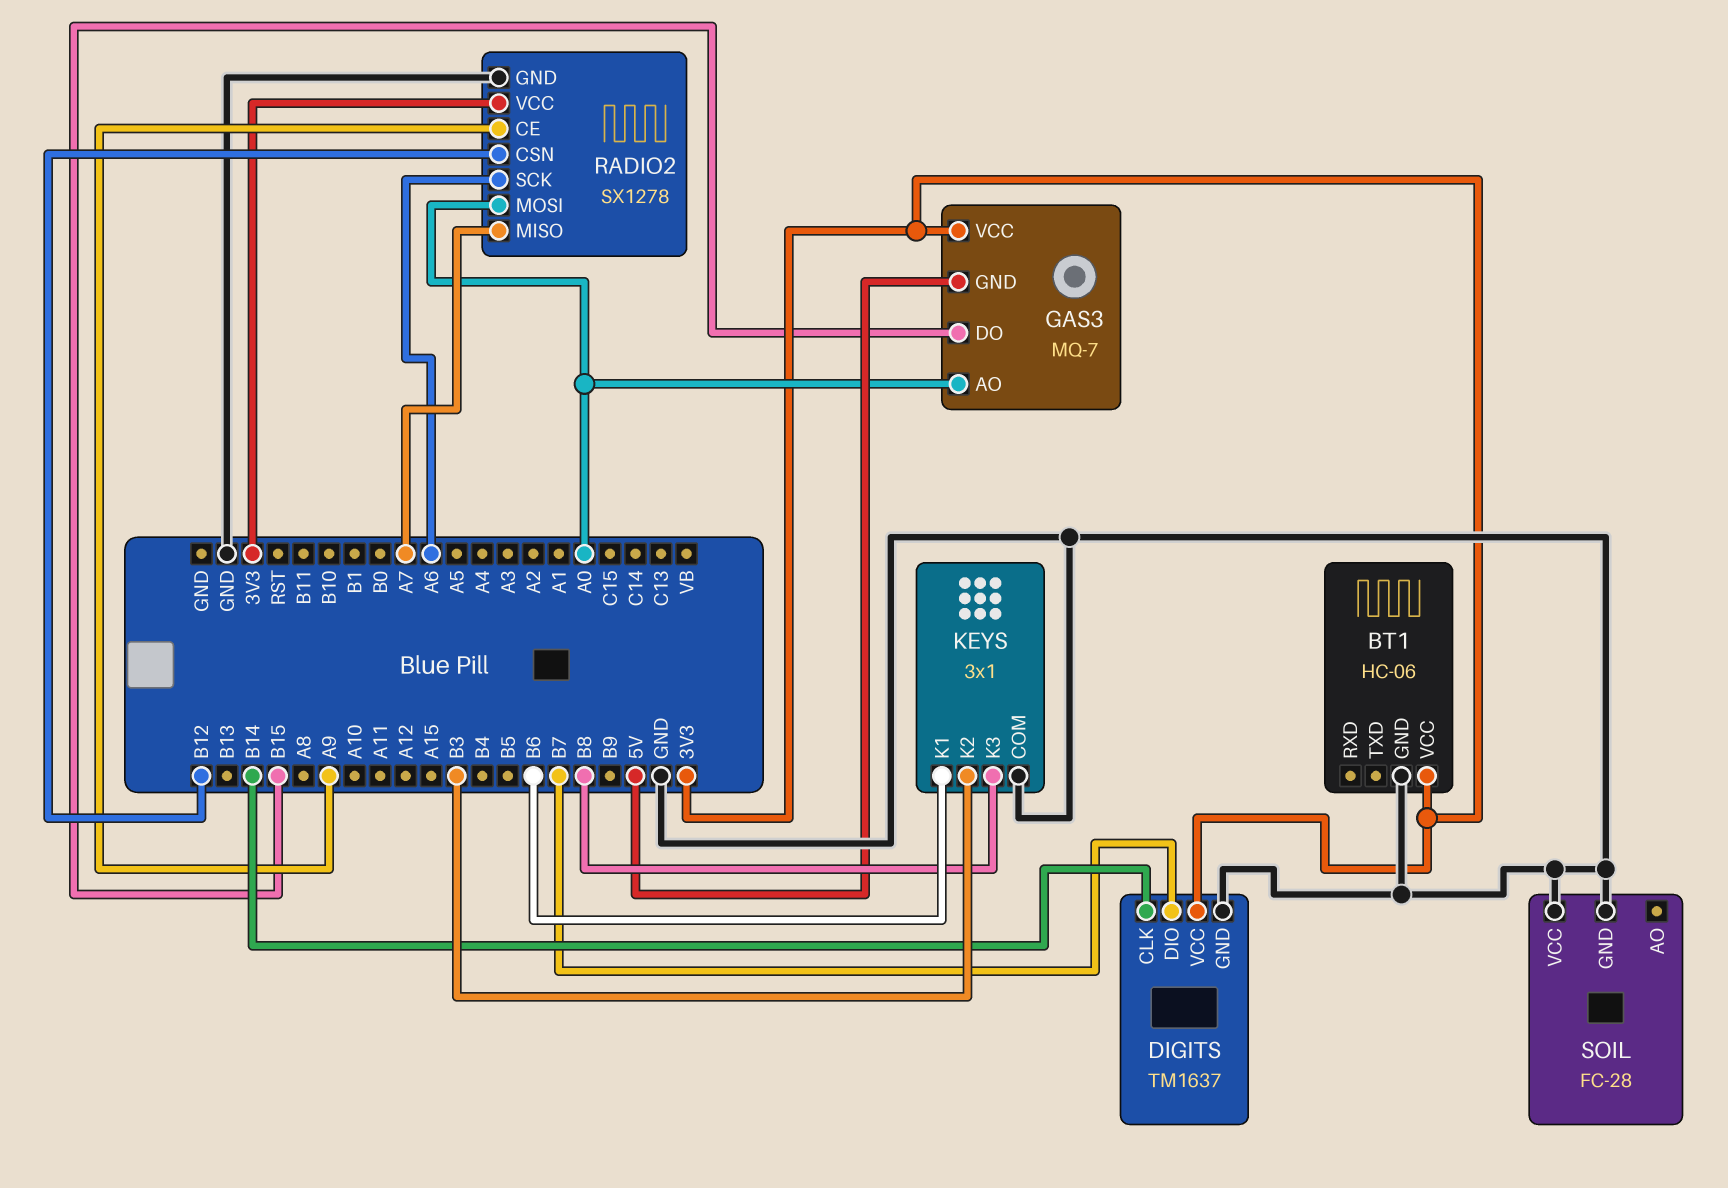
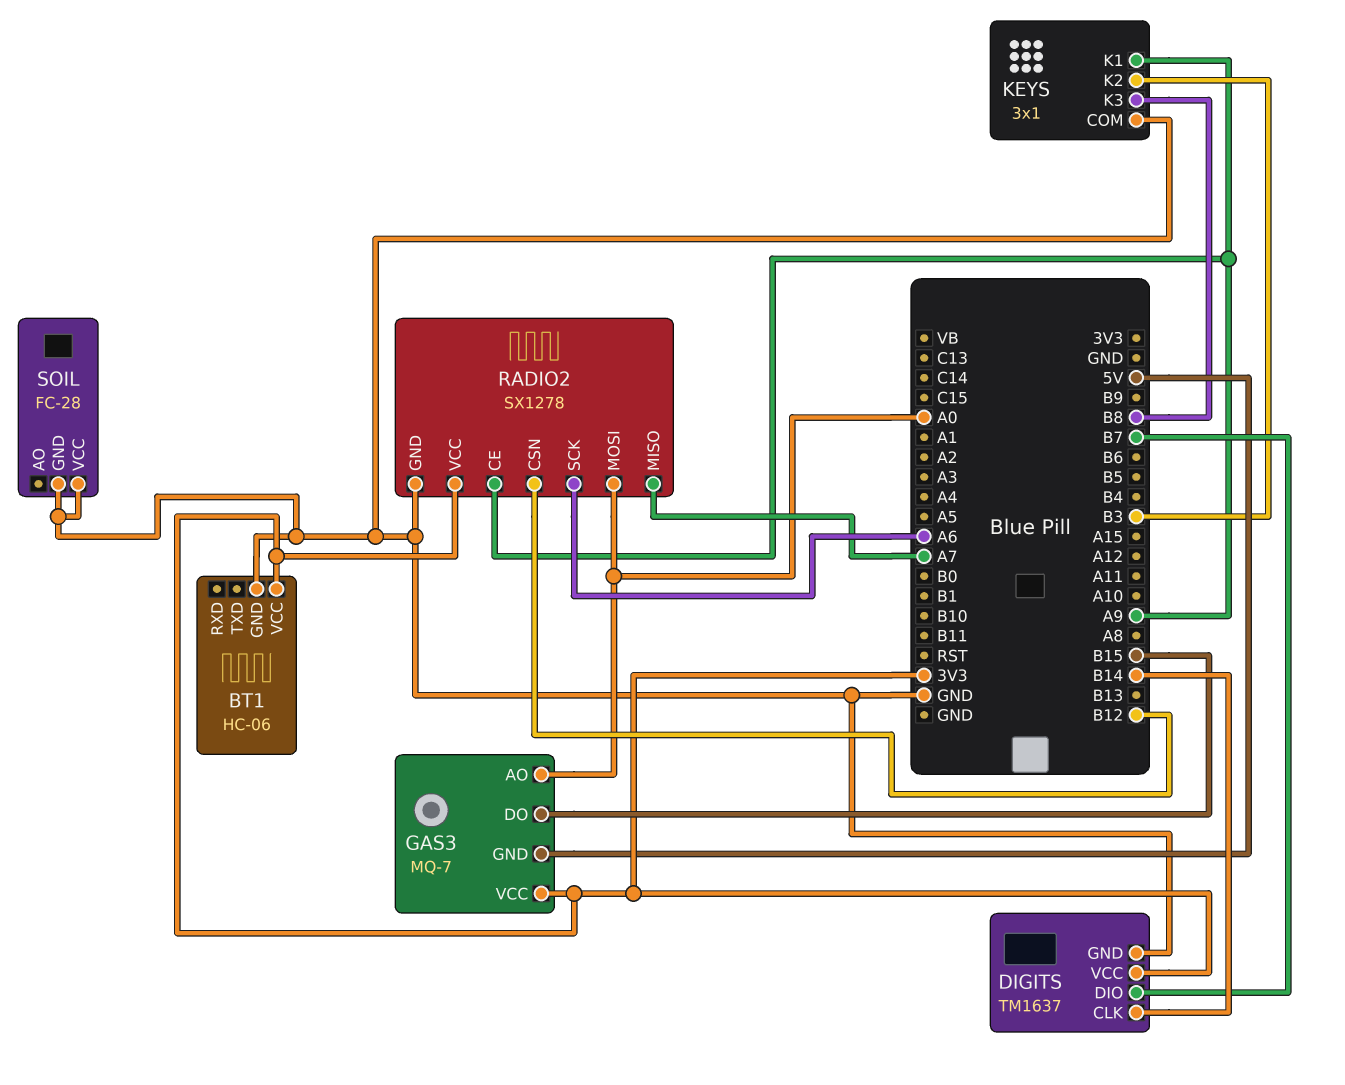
KEYS pin K1: B6 -> A9

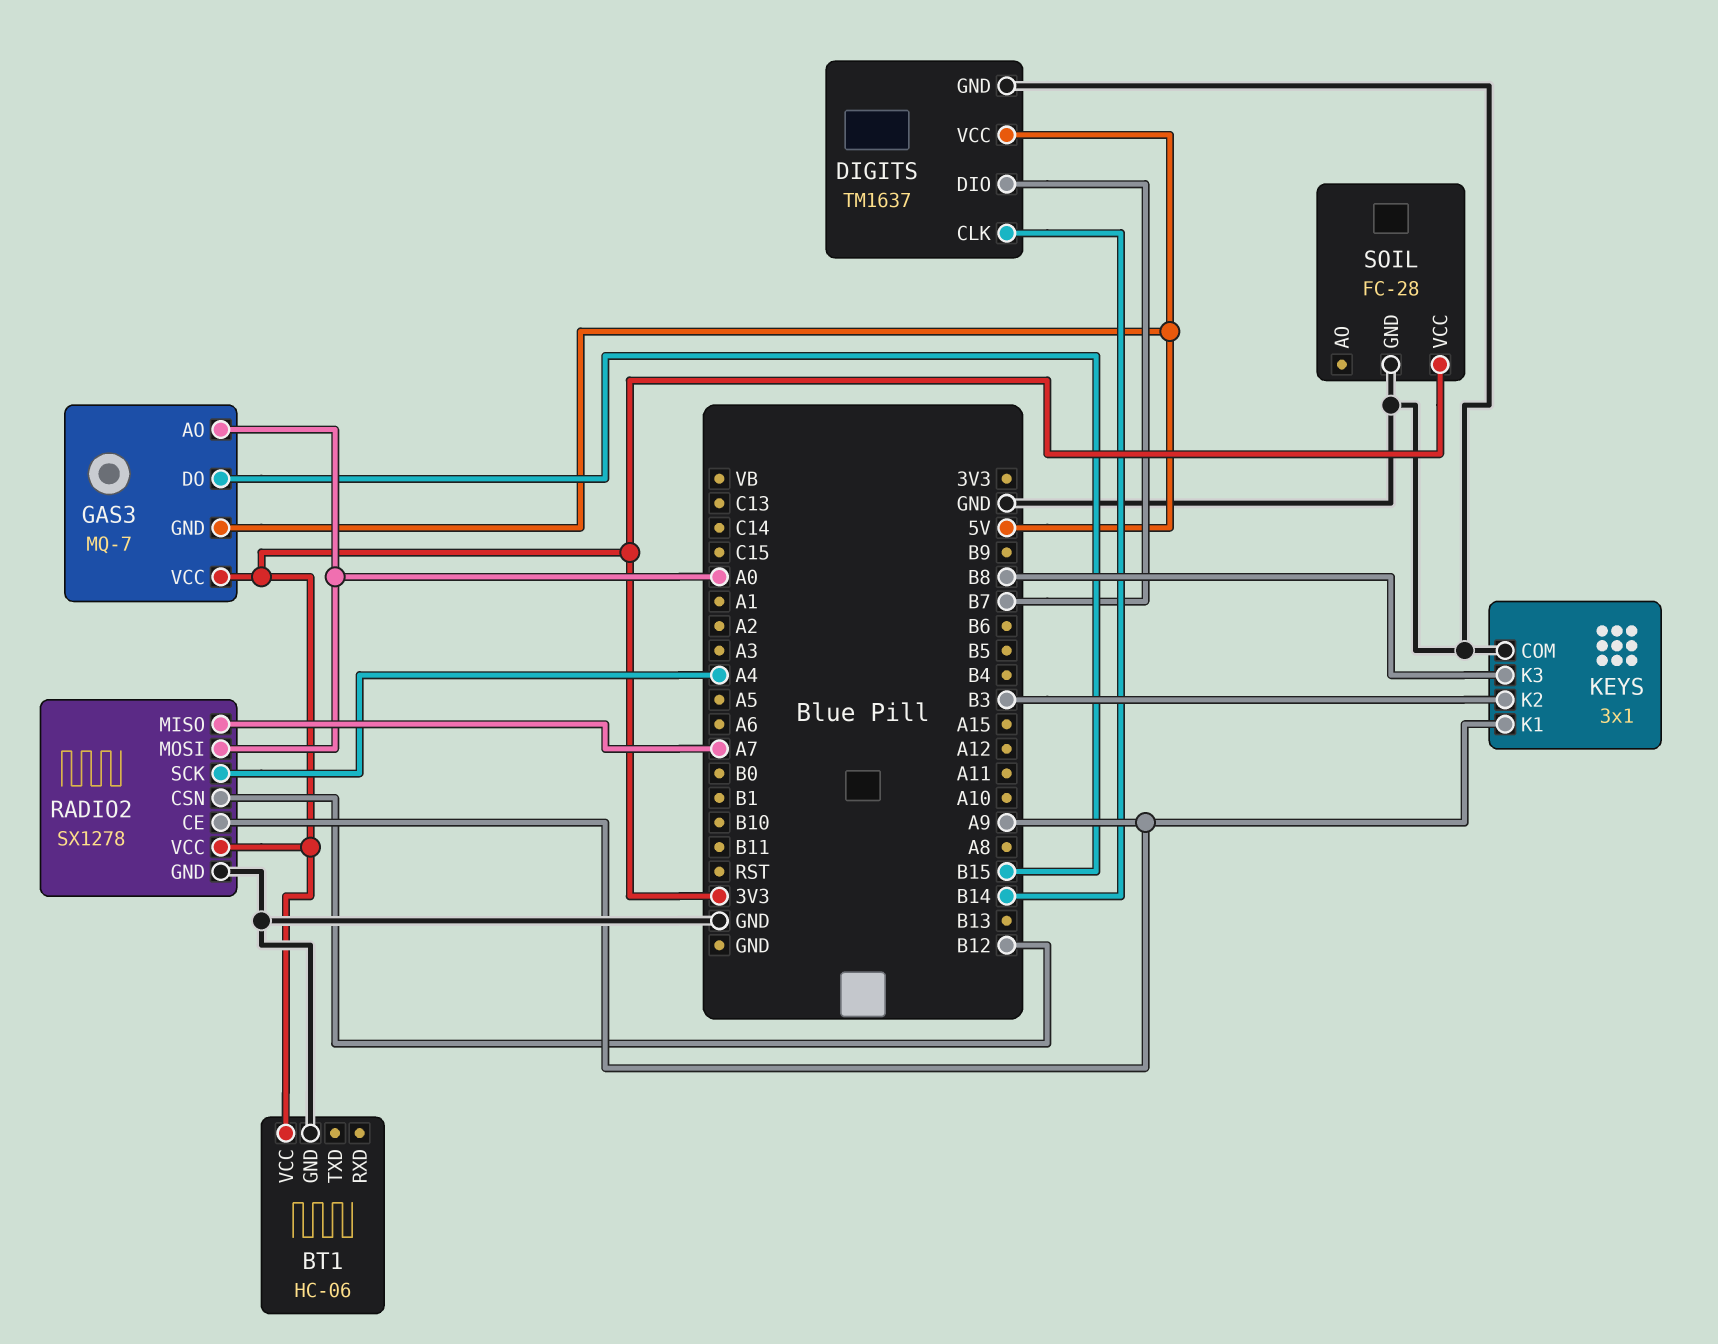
DIGITS pin VCC: 3V3 -> 5V
RADIO2 pin SCK: A6 -> A4
SOIL pin VCC: GND -> 3V3

